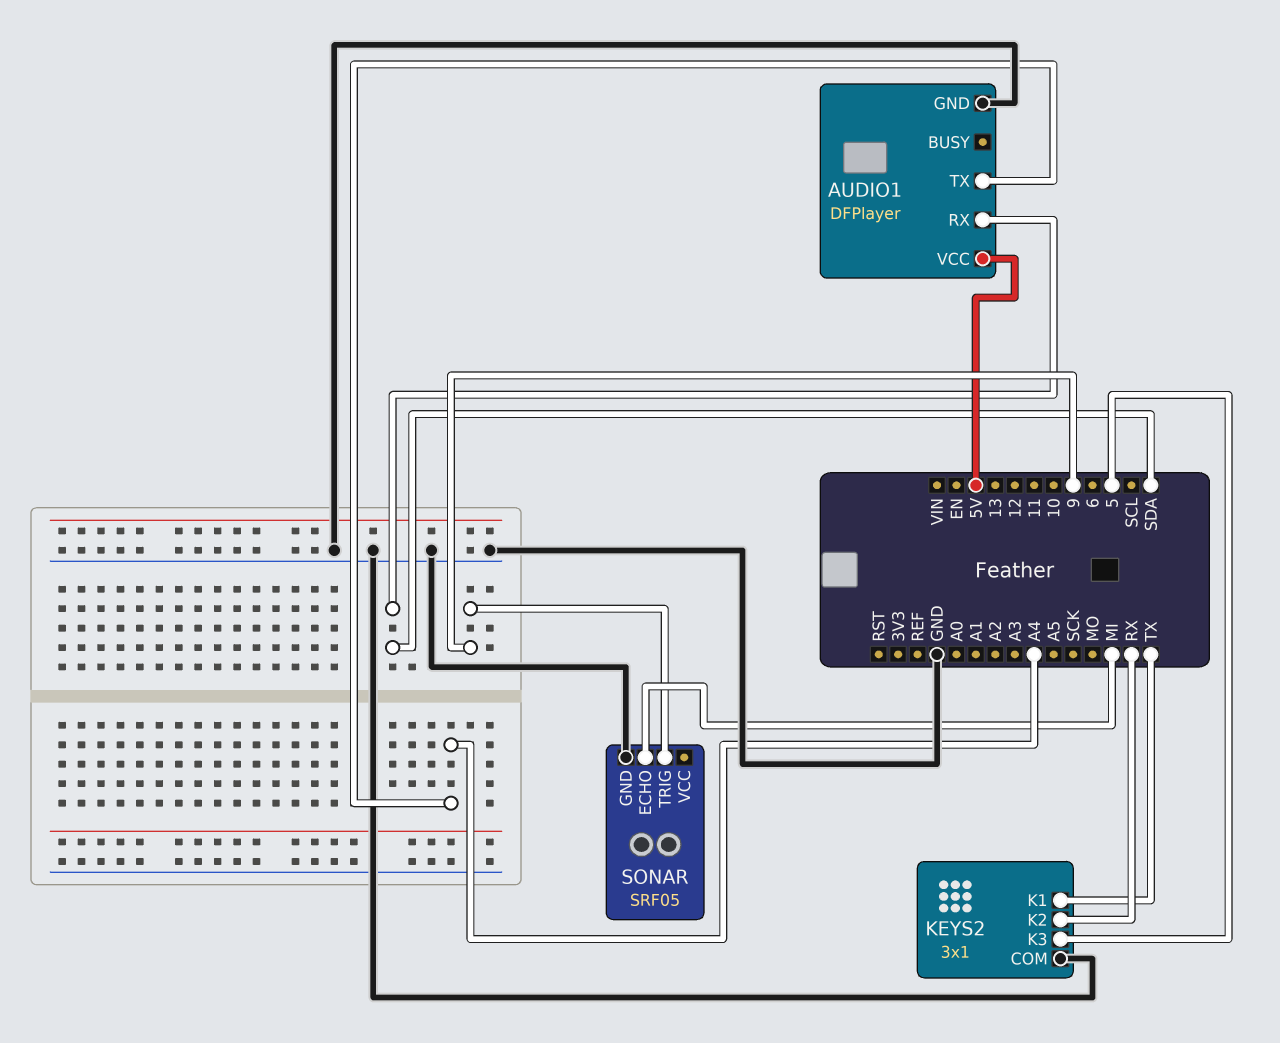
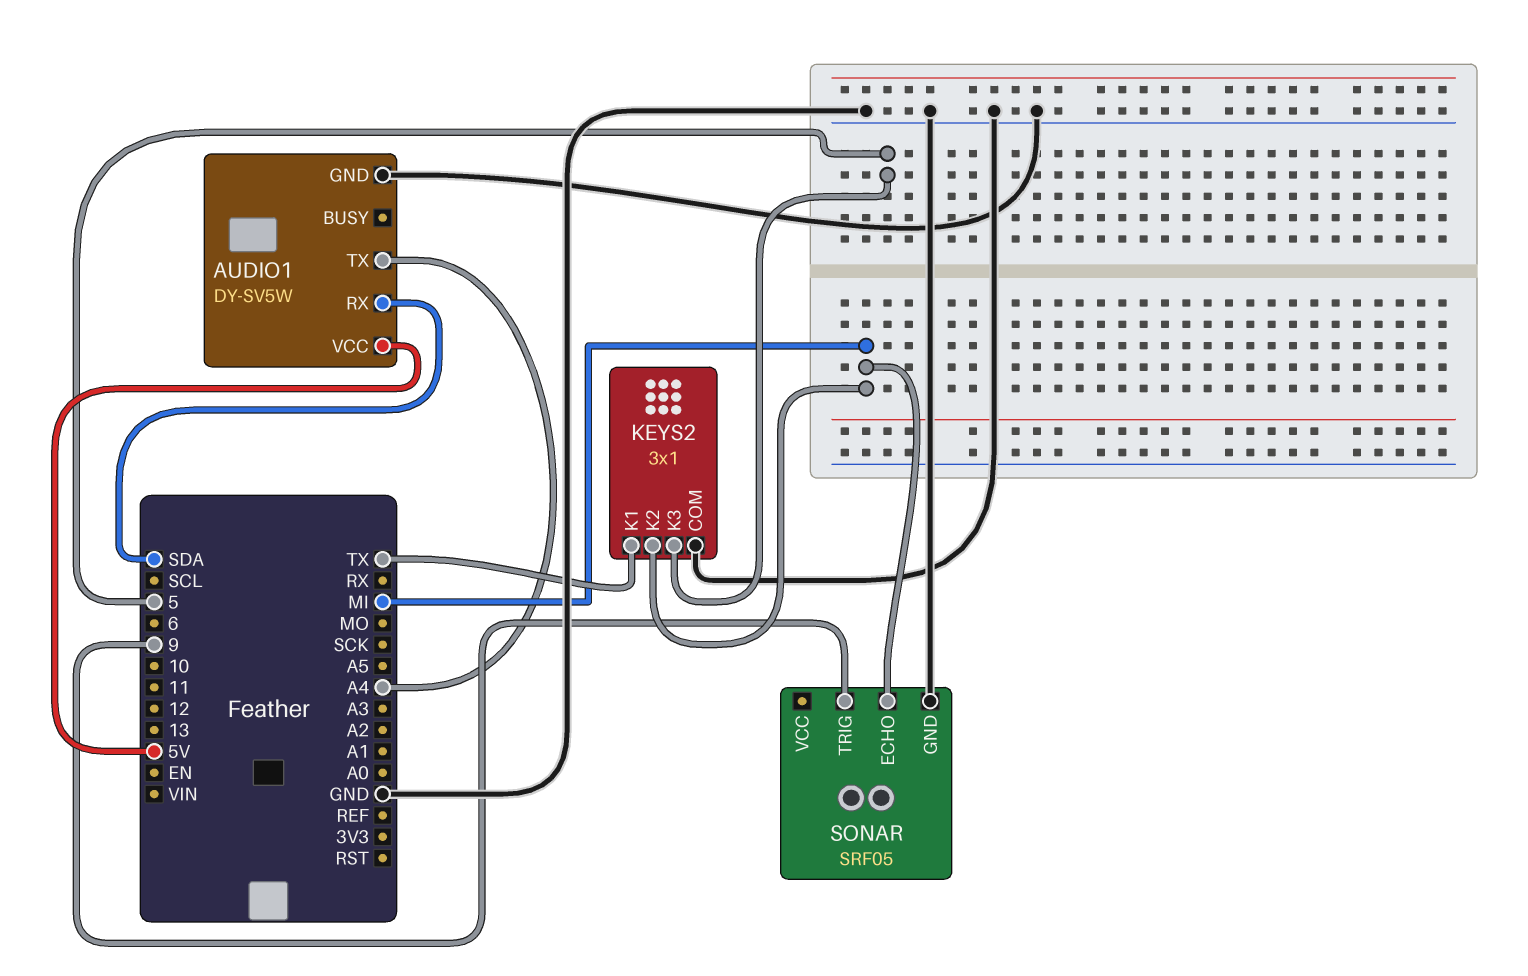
AUDIO1: DFPlayer -> DY-SV5W
KEYS2 pin K2: RX -> MI

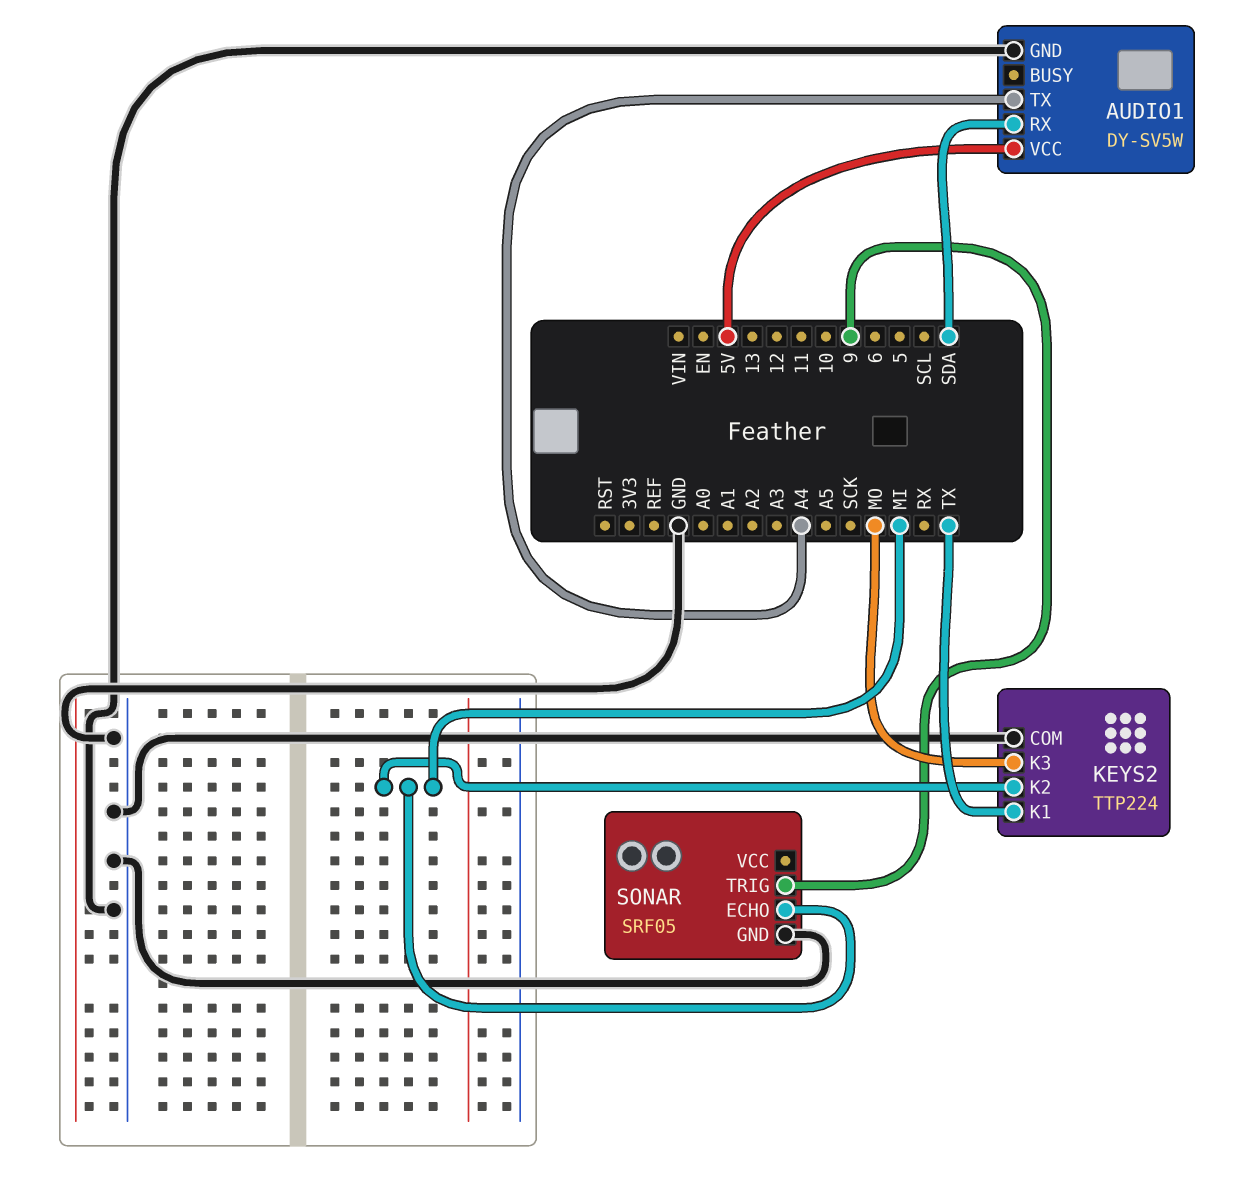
KEYS2: 3x1 -> TTP224
KEYS2 pin K3: 5 -> MO

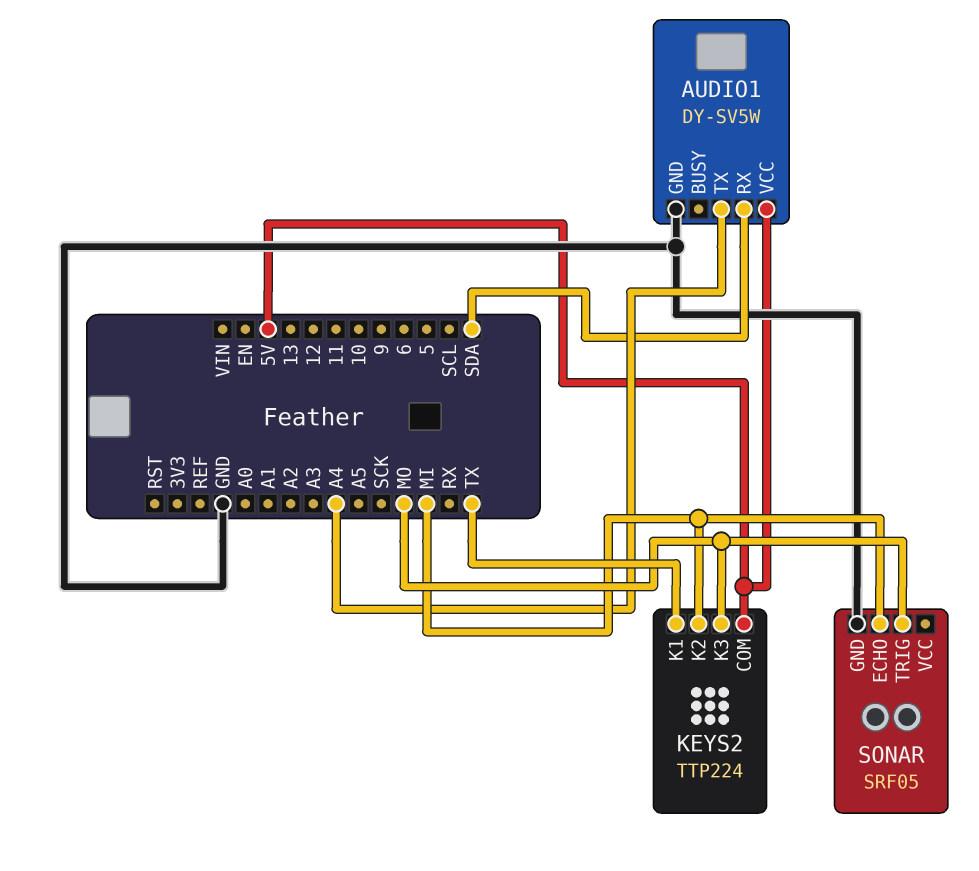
KEYS2 pin COM: GND -> 5V
SONAR pin TRIG: 9 -> MO

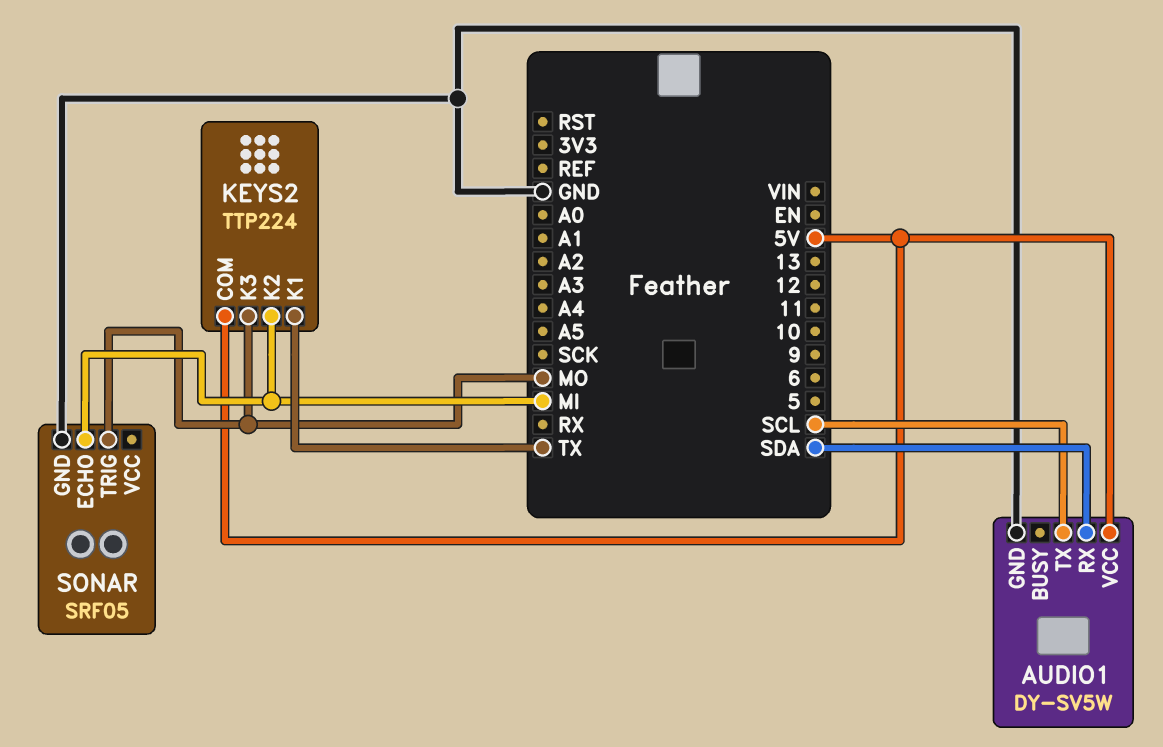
AUDIO1 pin TX: A4 -> SCL

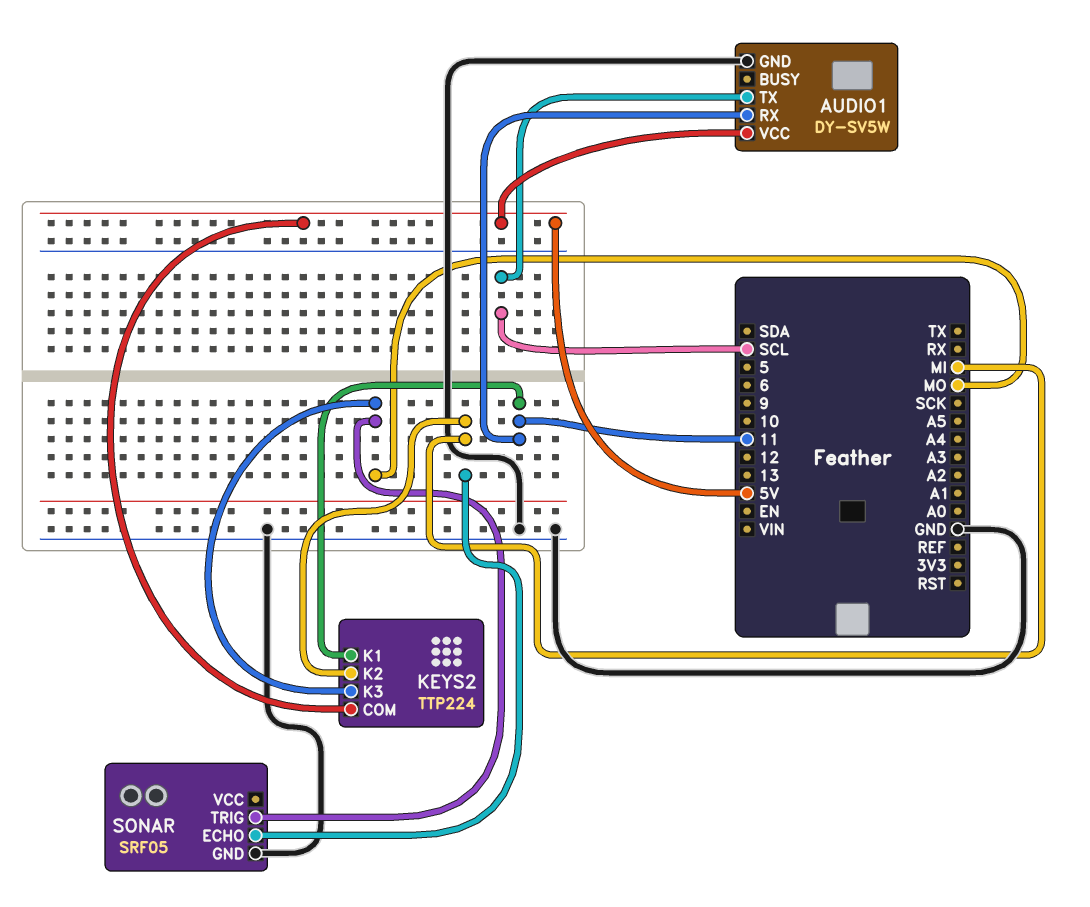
AUDIO1 pin RX: SDA -> 11
KEYS2 pin K1: TX -> 11

